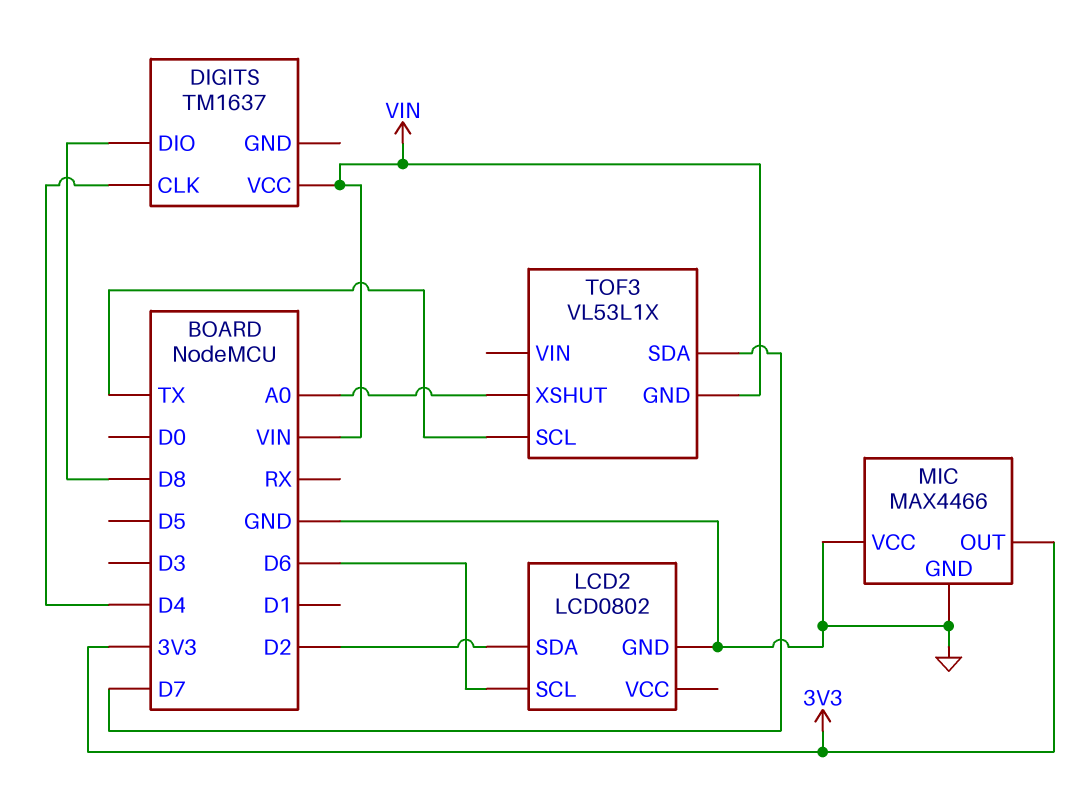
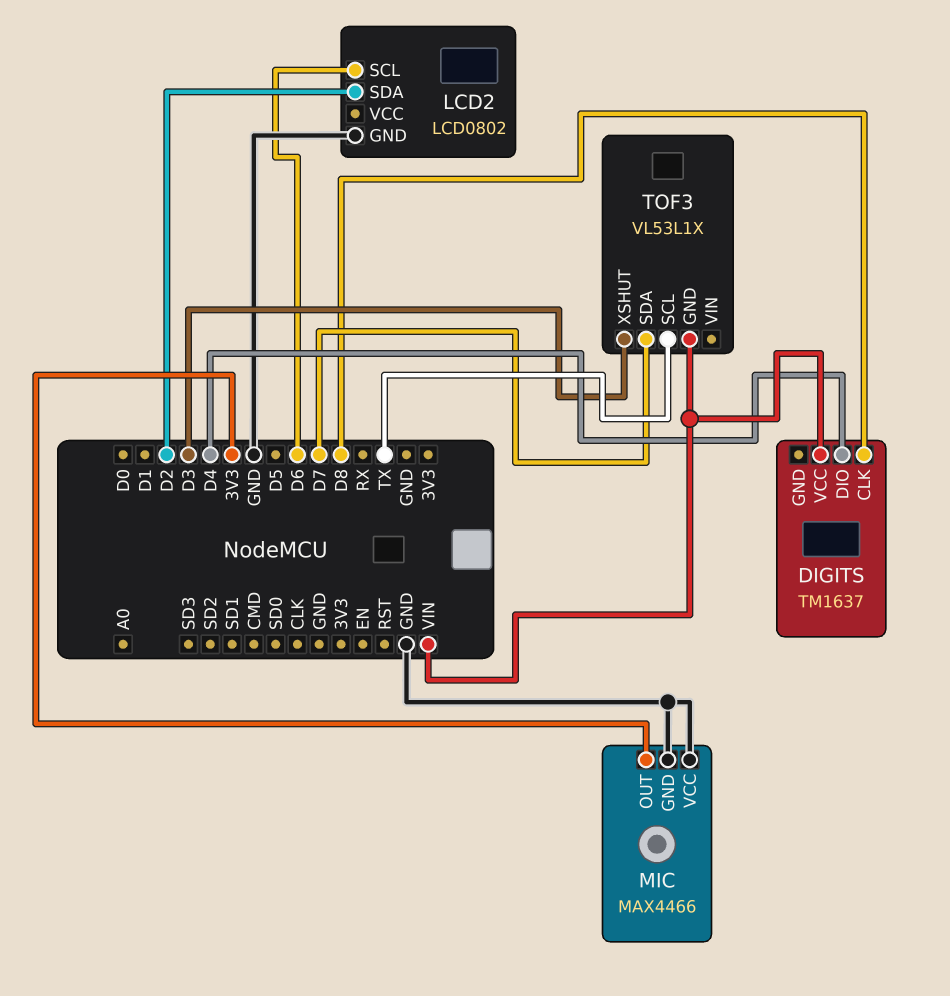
DIGITS pin CLK: D4 -> D8
DIGITS pin DIO: D8 -> D4
TOF3 pin XSHUT: A0 -> D3

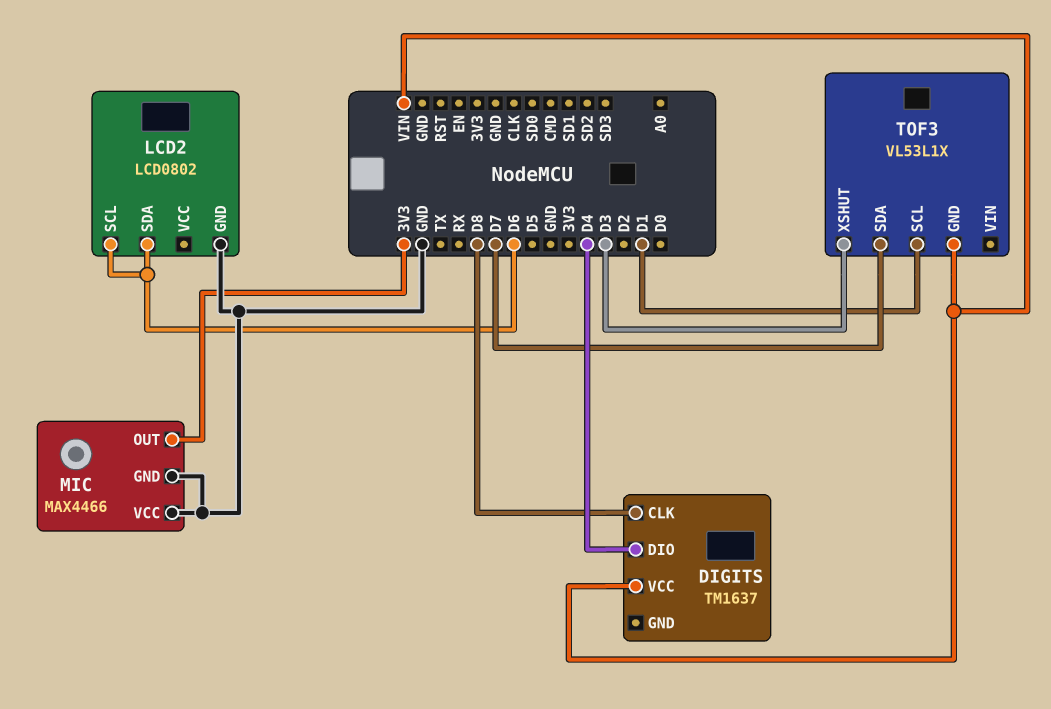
LCD2 pin SDA: D2 -> D6
TOF3 pin SCL: TX -> D1

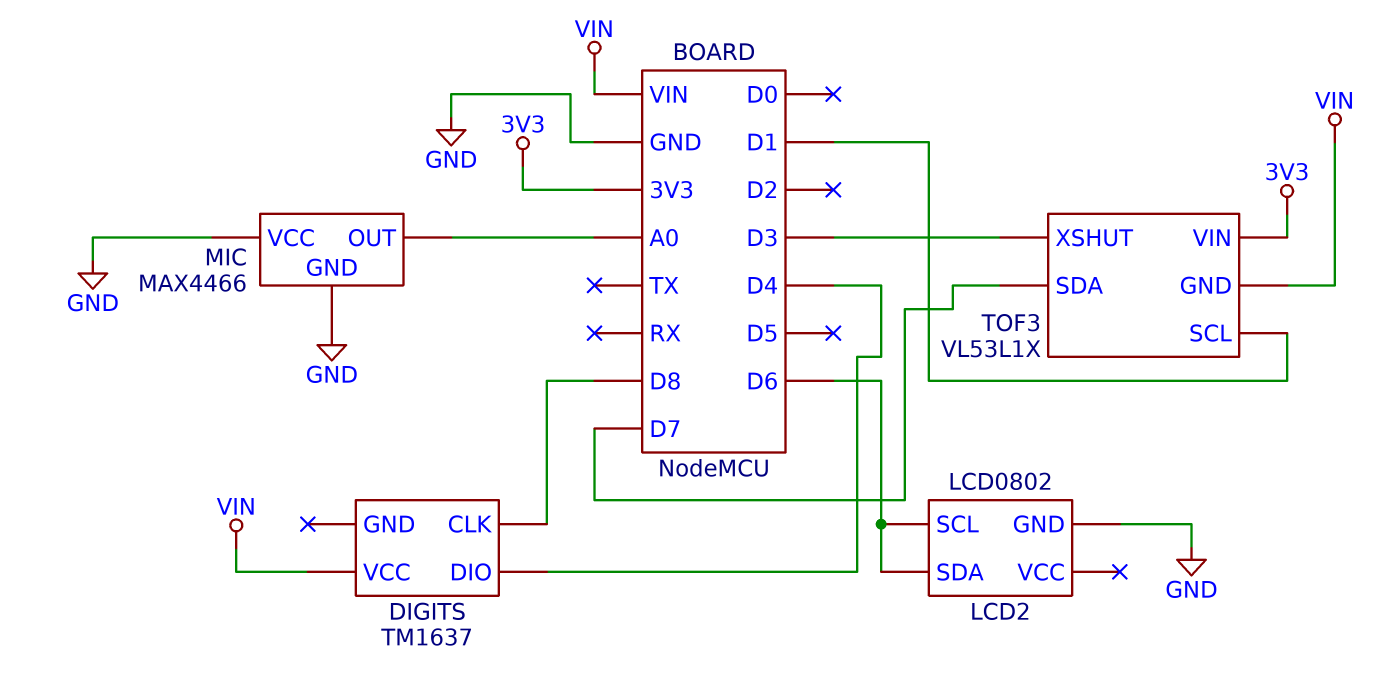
MIC pin OUT: 3V3 -> A0
TOF3 pin VIN: none -> 3V3

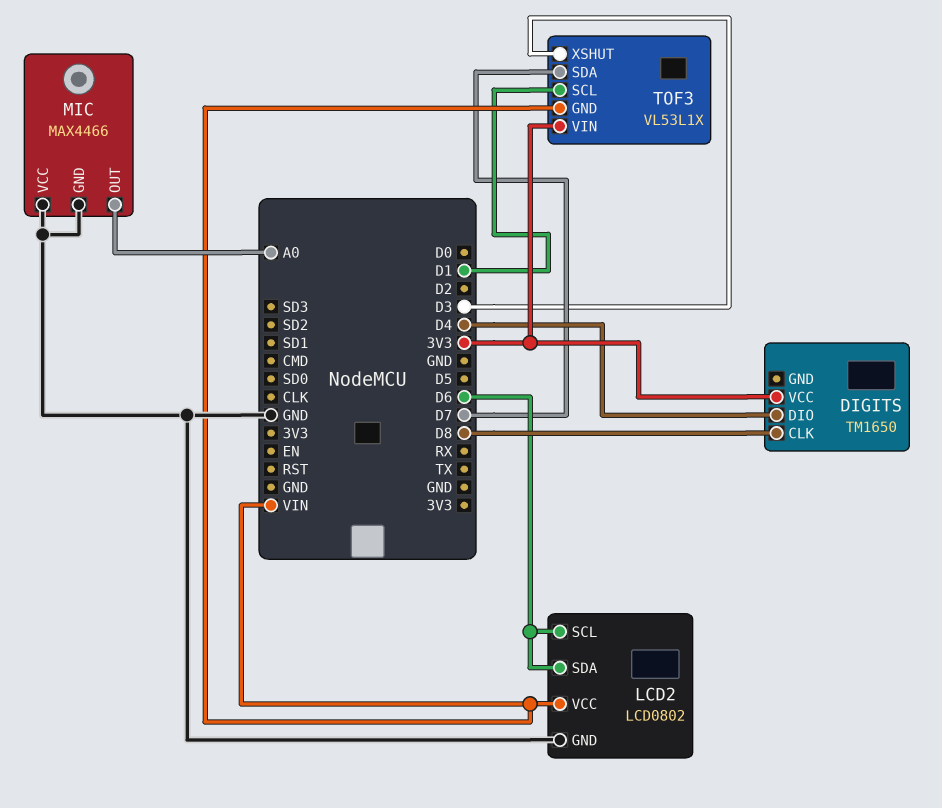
DIGITS: TM1637 -> TM1650
DIGITS pin VCC: VIN -> 3V3
LCD2 pin VCC: none -> VIN

